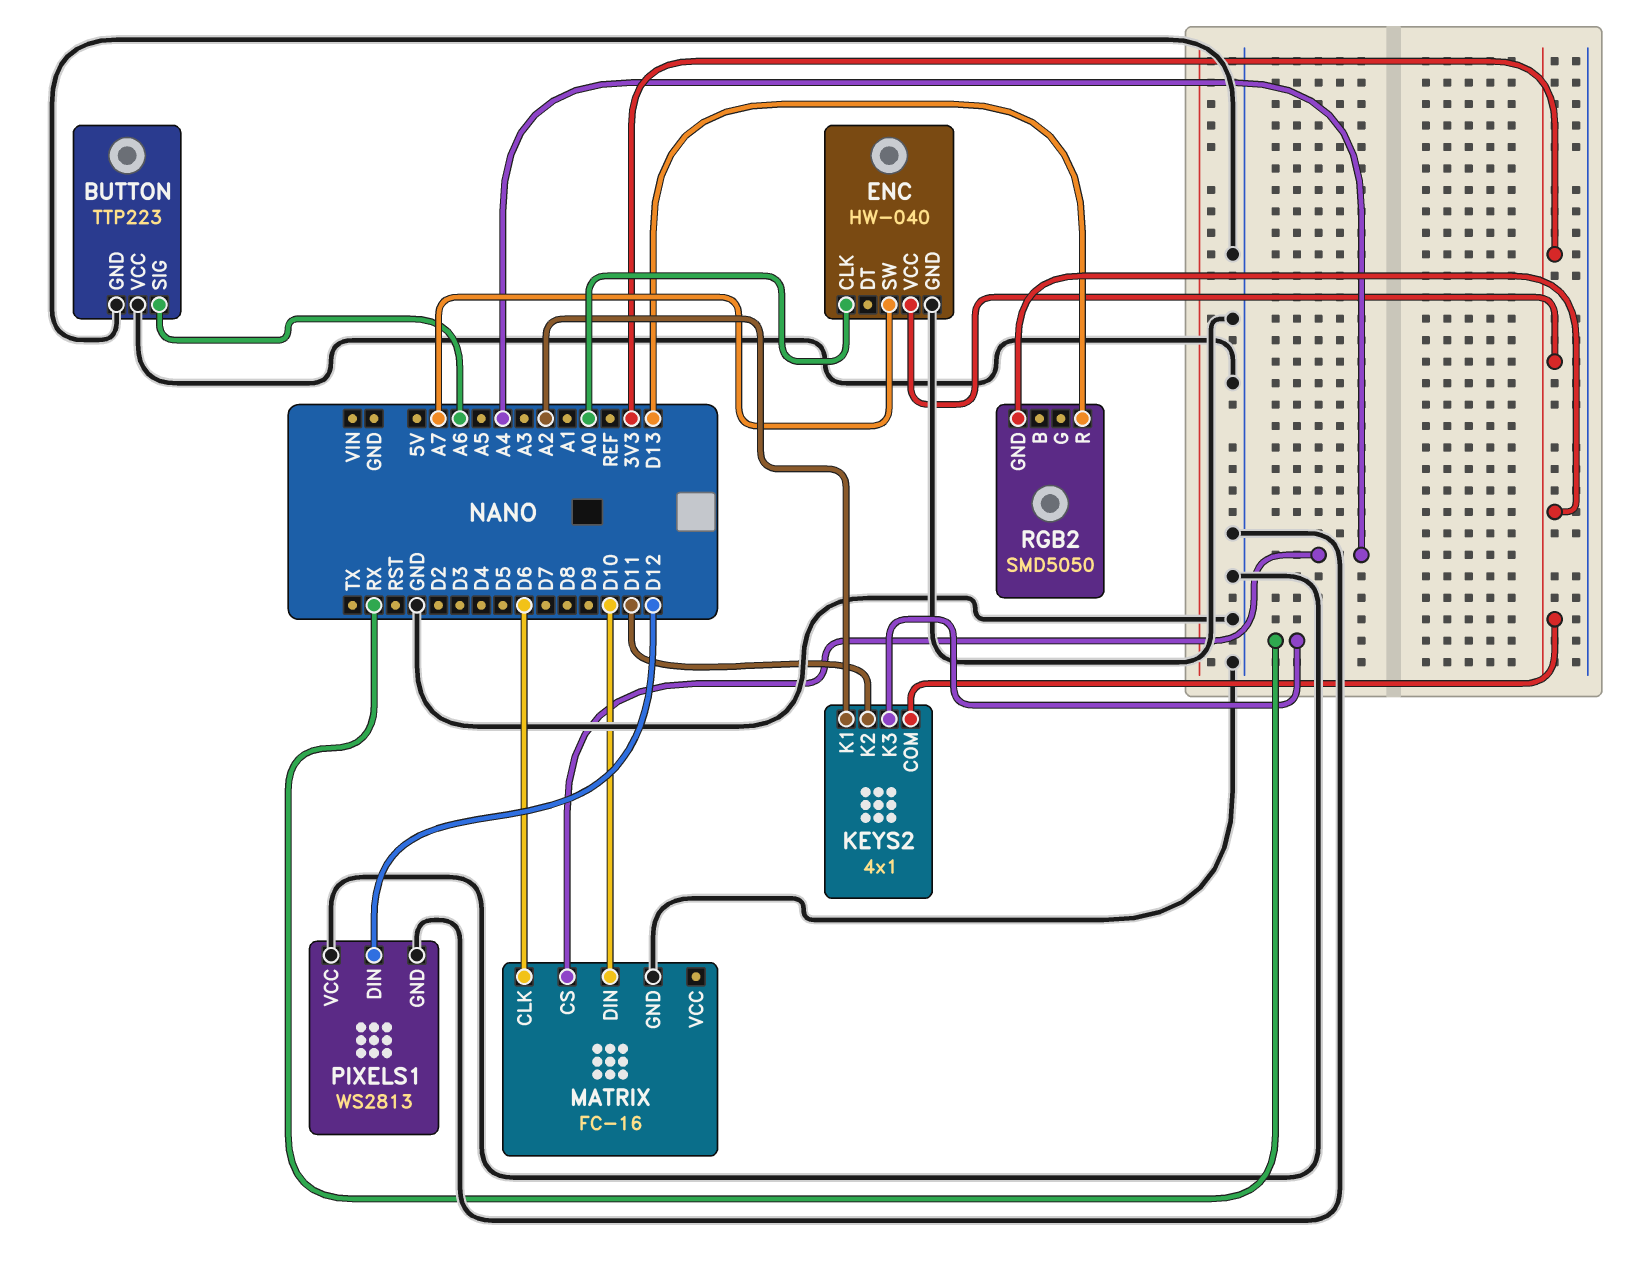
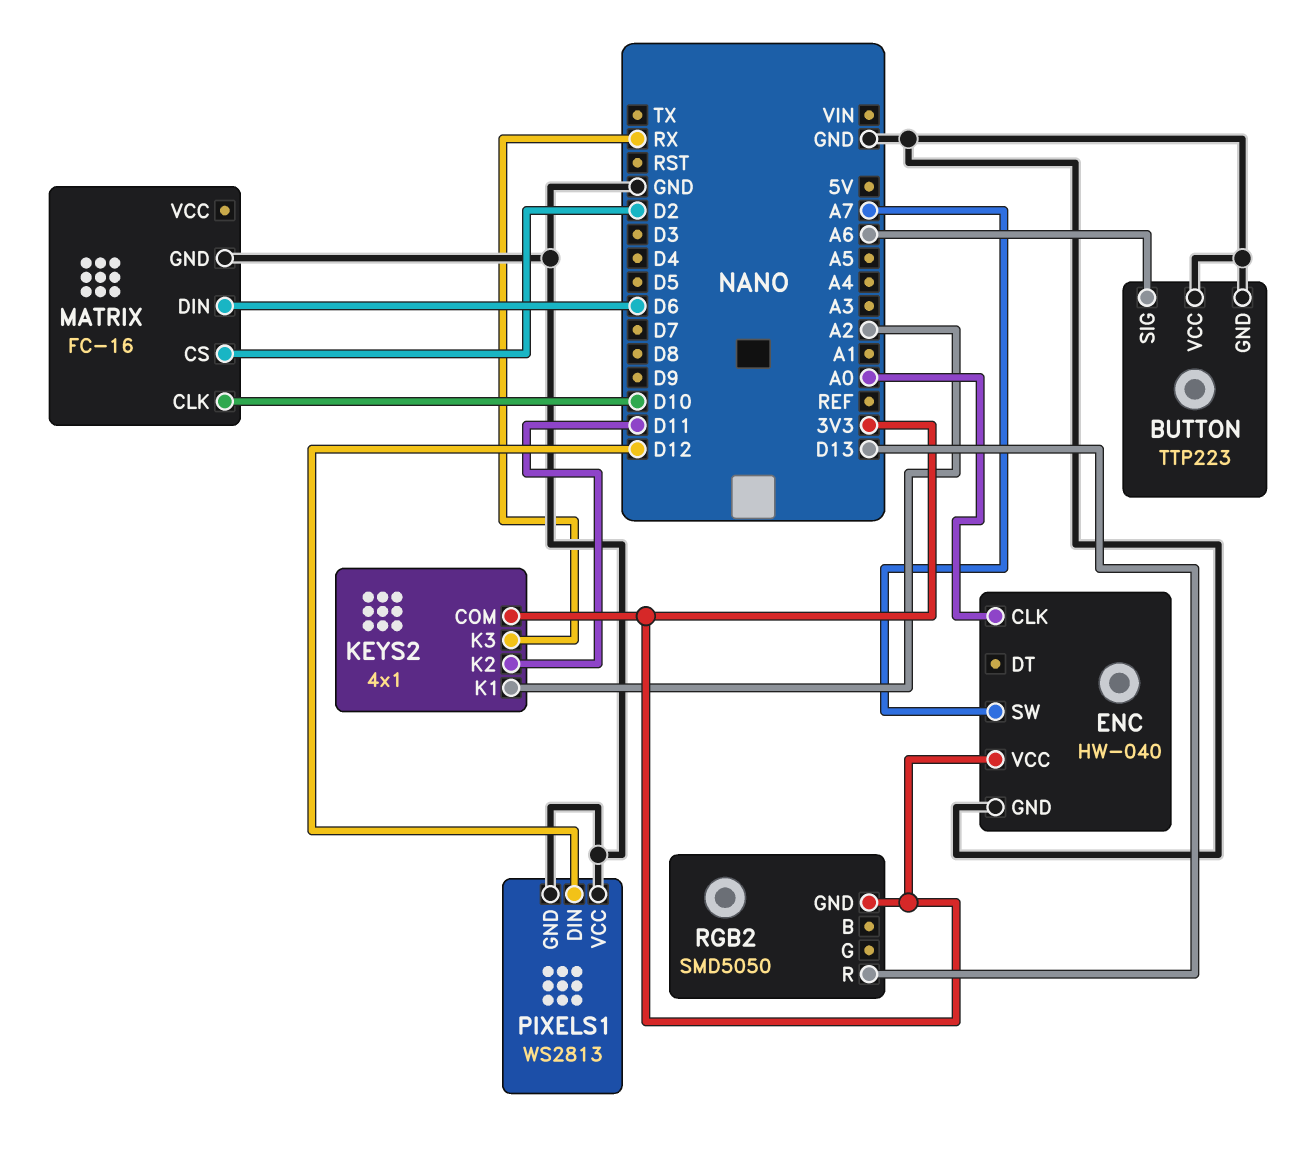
MATRIX pin CLK: D6 -> D10
MATRIX pin CS: A4 -> D2
MATRIX pin DIN: D10 -> D6

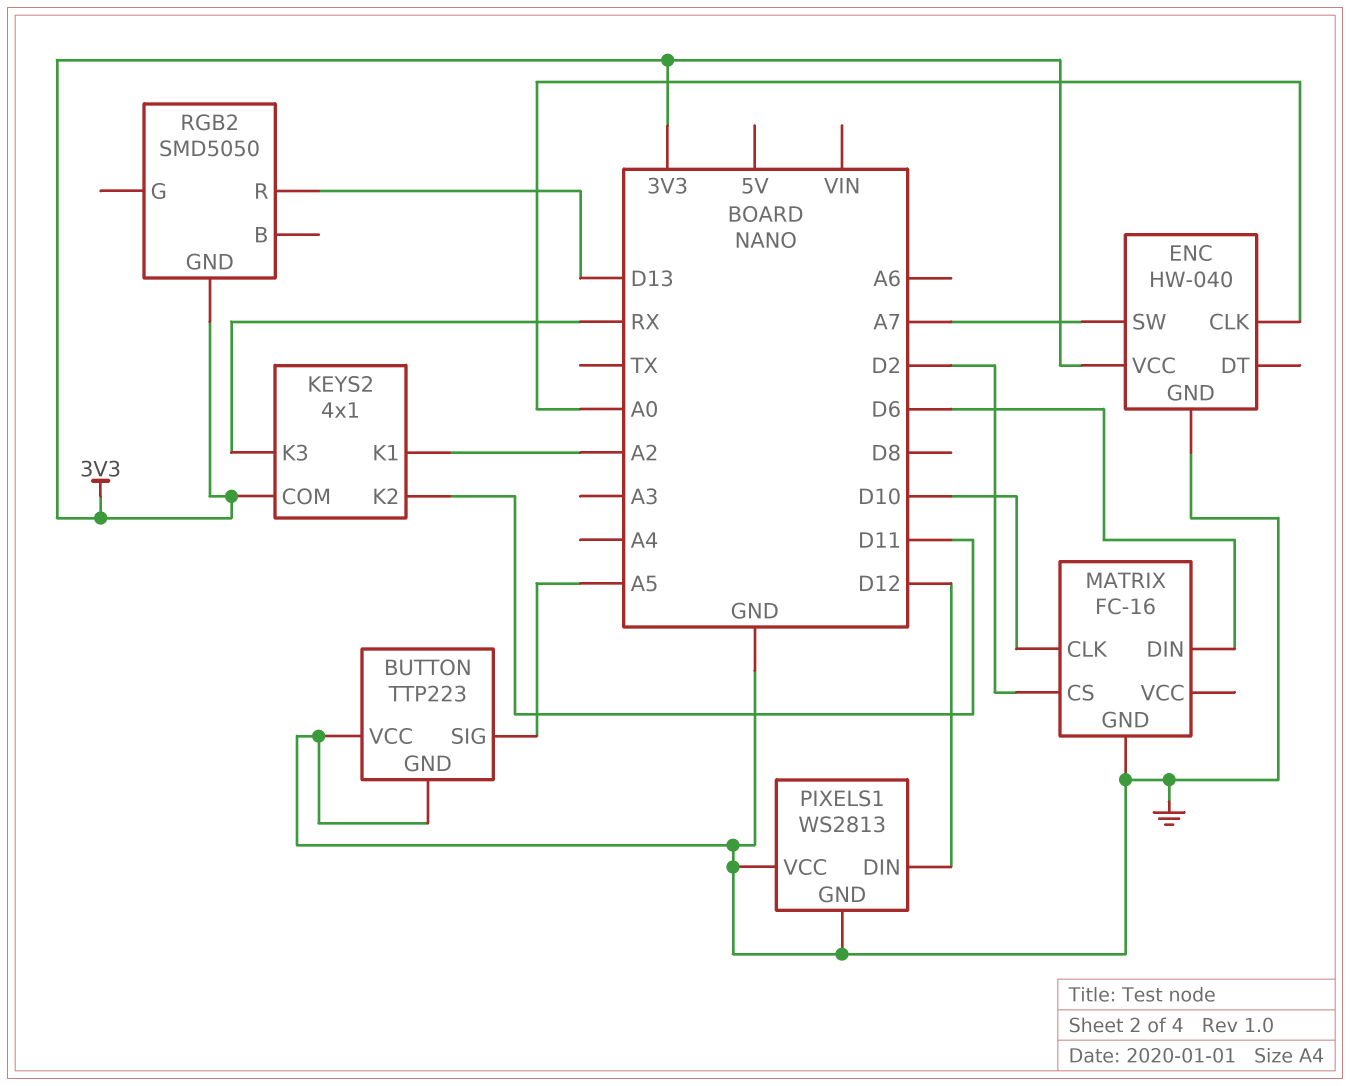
BUTTON pin SIG: A6 -> A5

